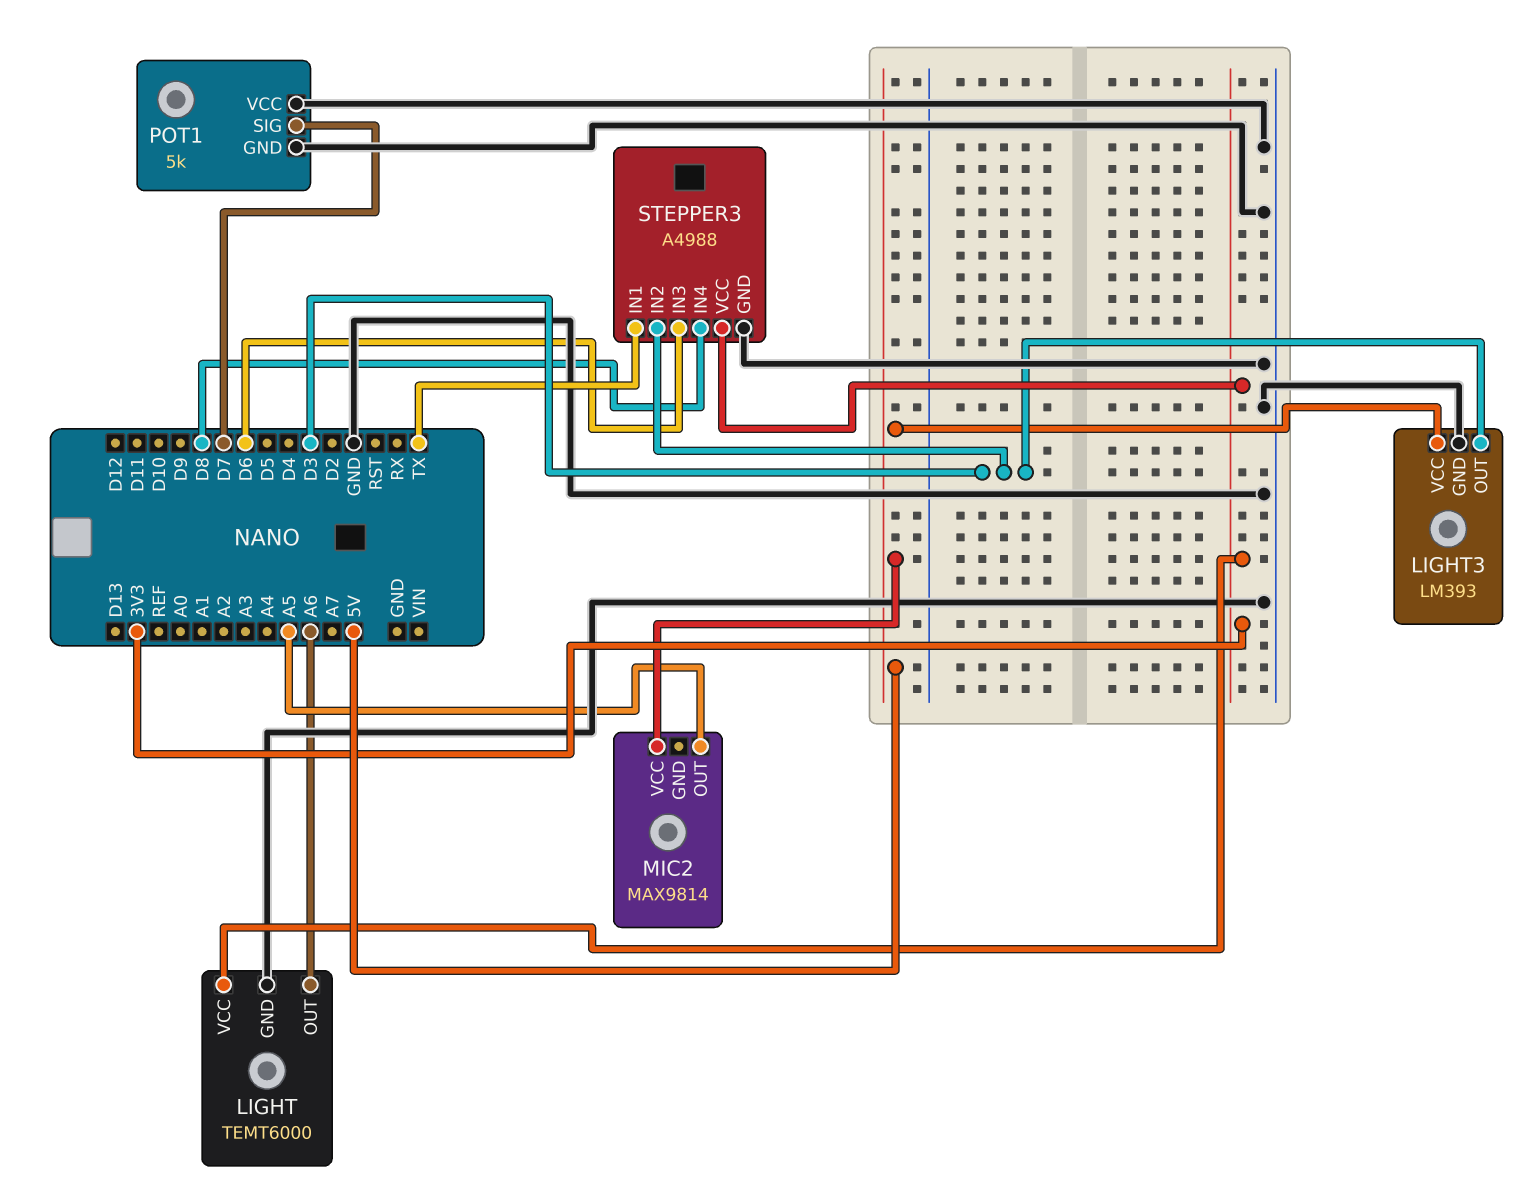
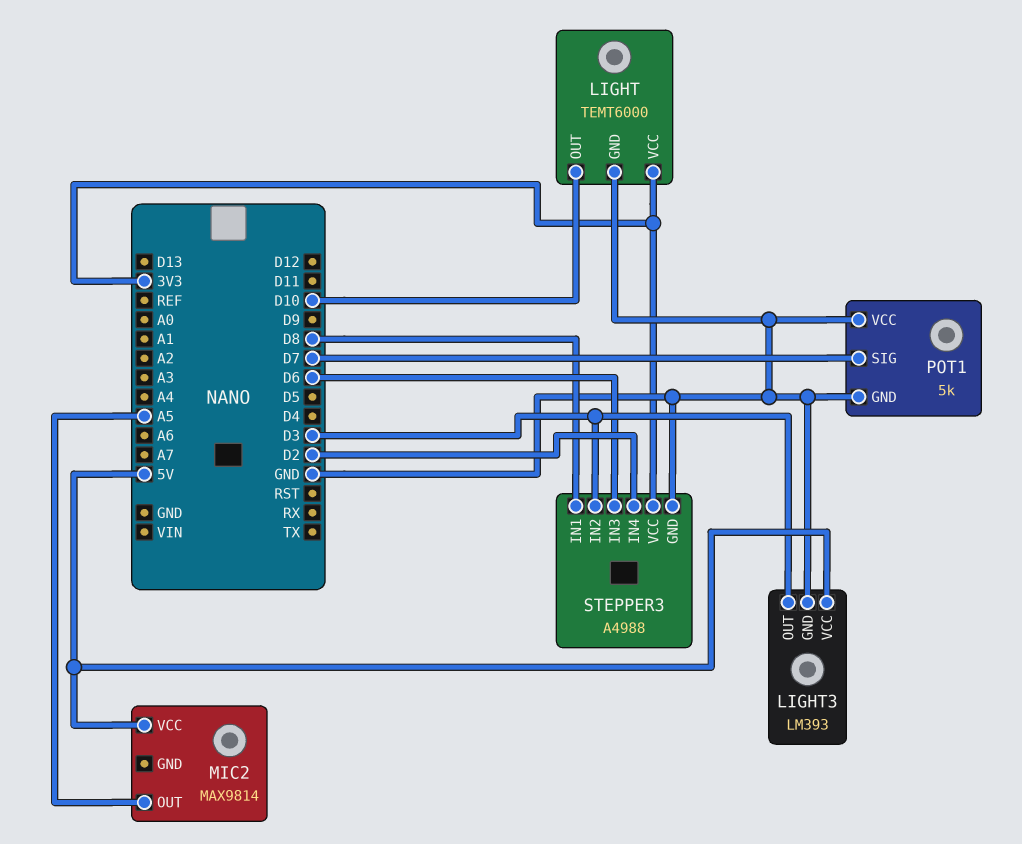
LIGHT pin OUT: A6 -> D10
STEPPER3 pin IN1: TX -> D8
STEPPER3 pin IN4: D8 -> D2

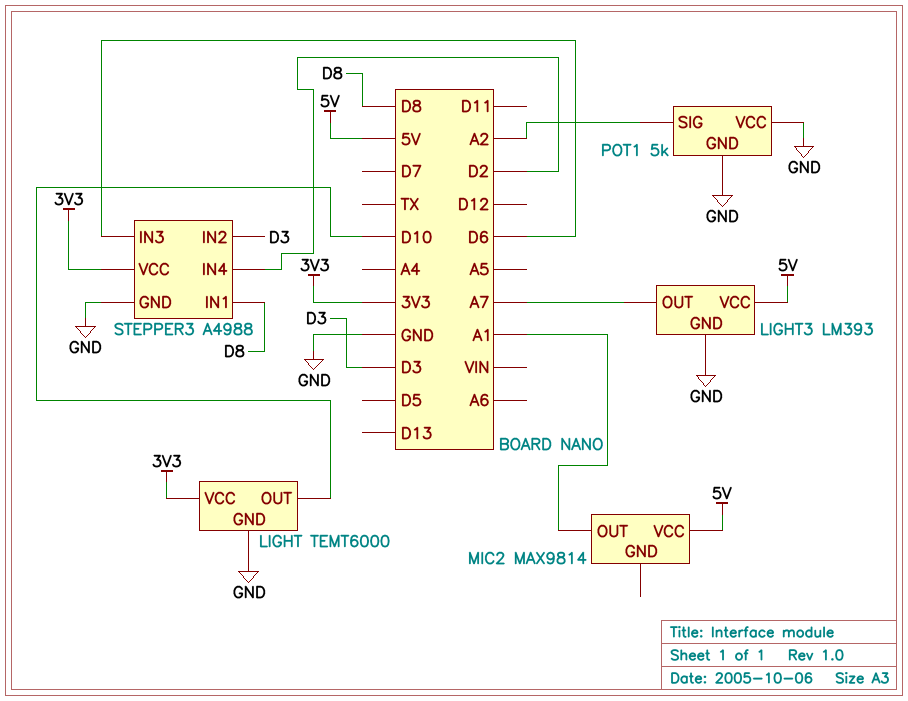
LIGHT3 pin OUT: D3 -> A7
MIC2 pin OUT: A5 -> A1
POT1 pin SIG: D7 -> A2

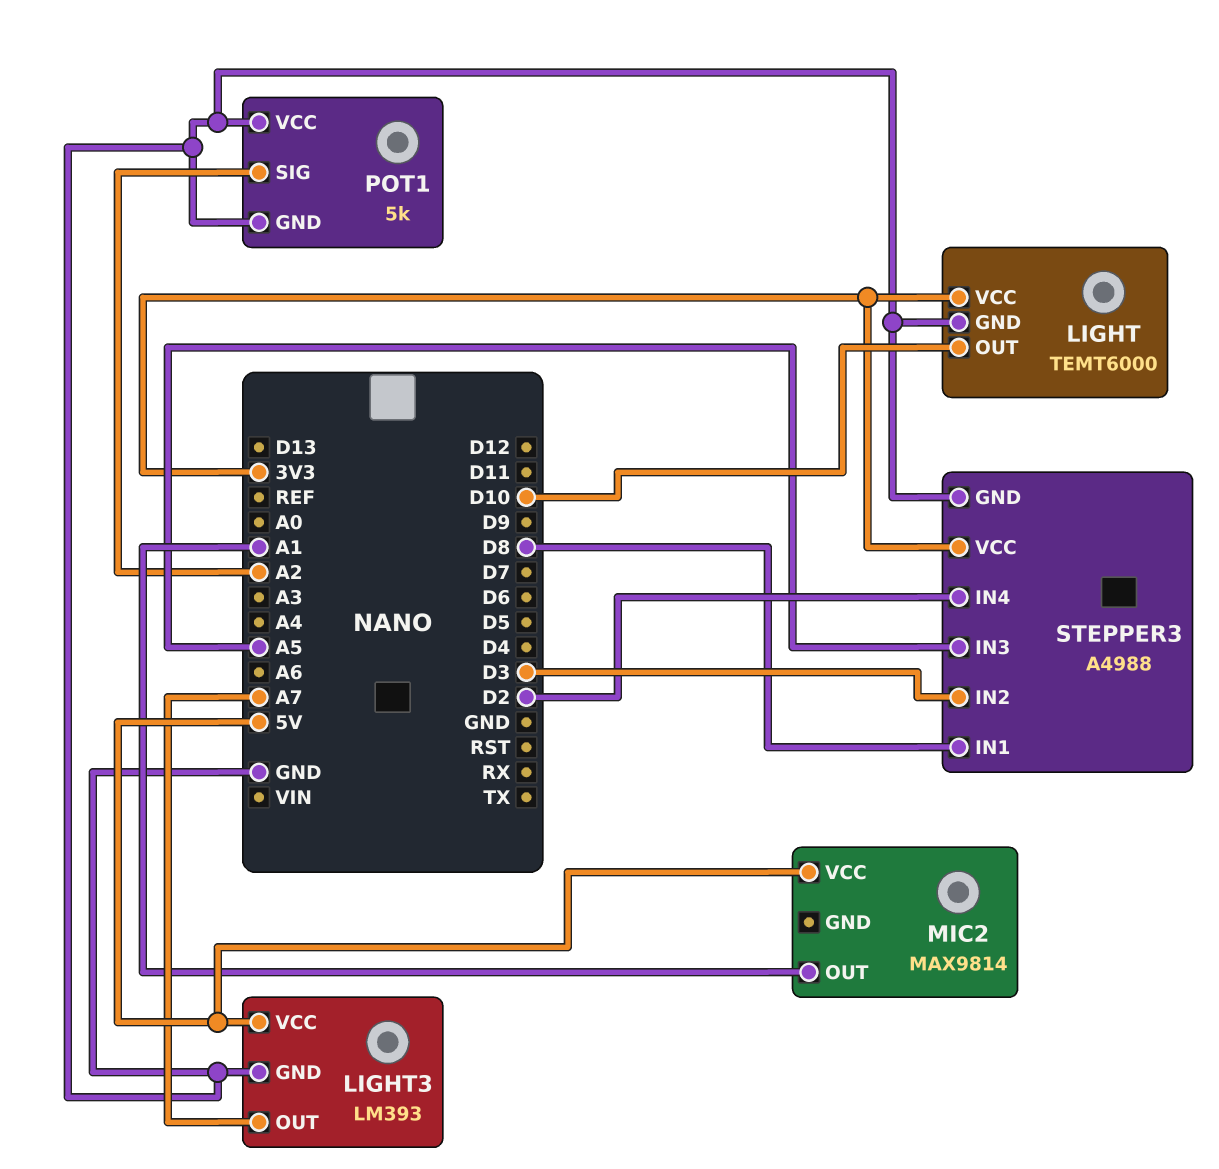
STEPPER3 pin IN3: D6 -> A5

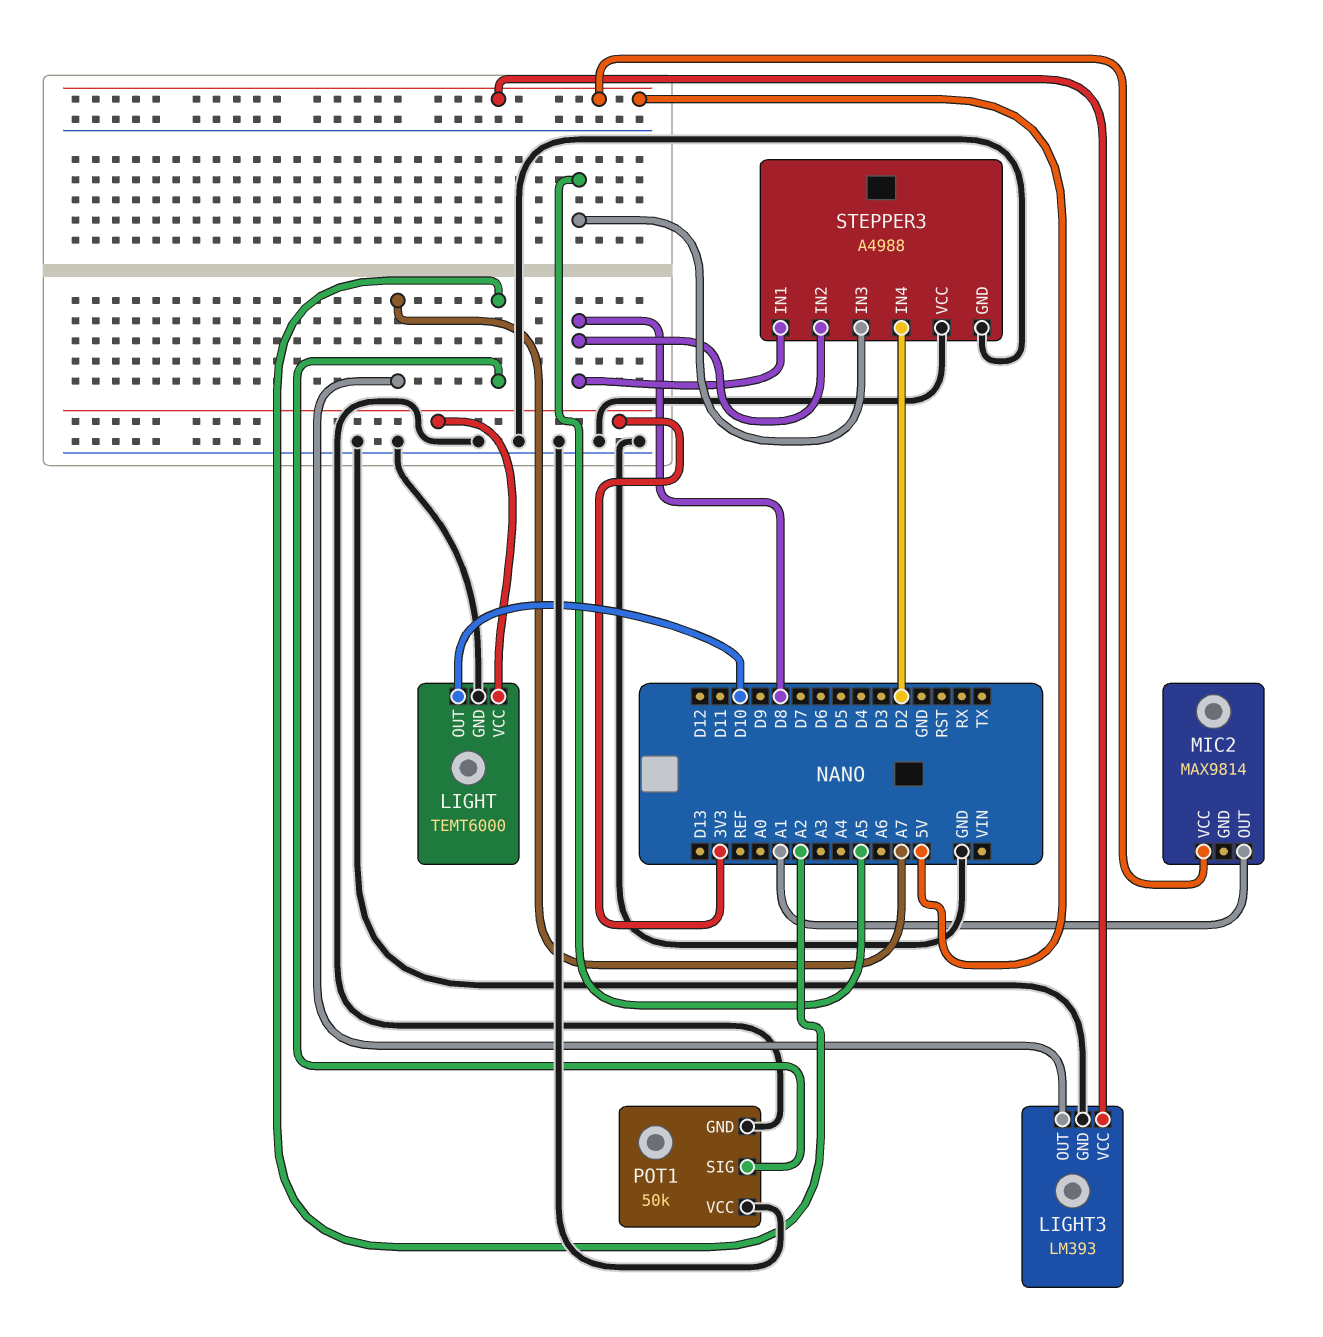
POT1: 5k -> 50k
STEPPER3 pin IN2: D3 -> D8
STEPPER3 pin VCC: 3V3 -> GND

